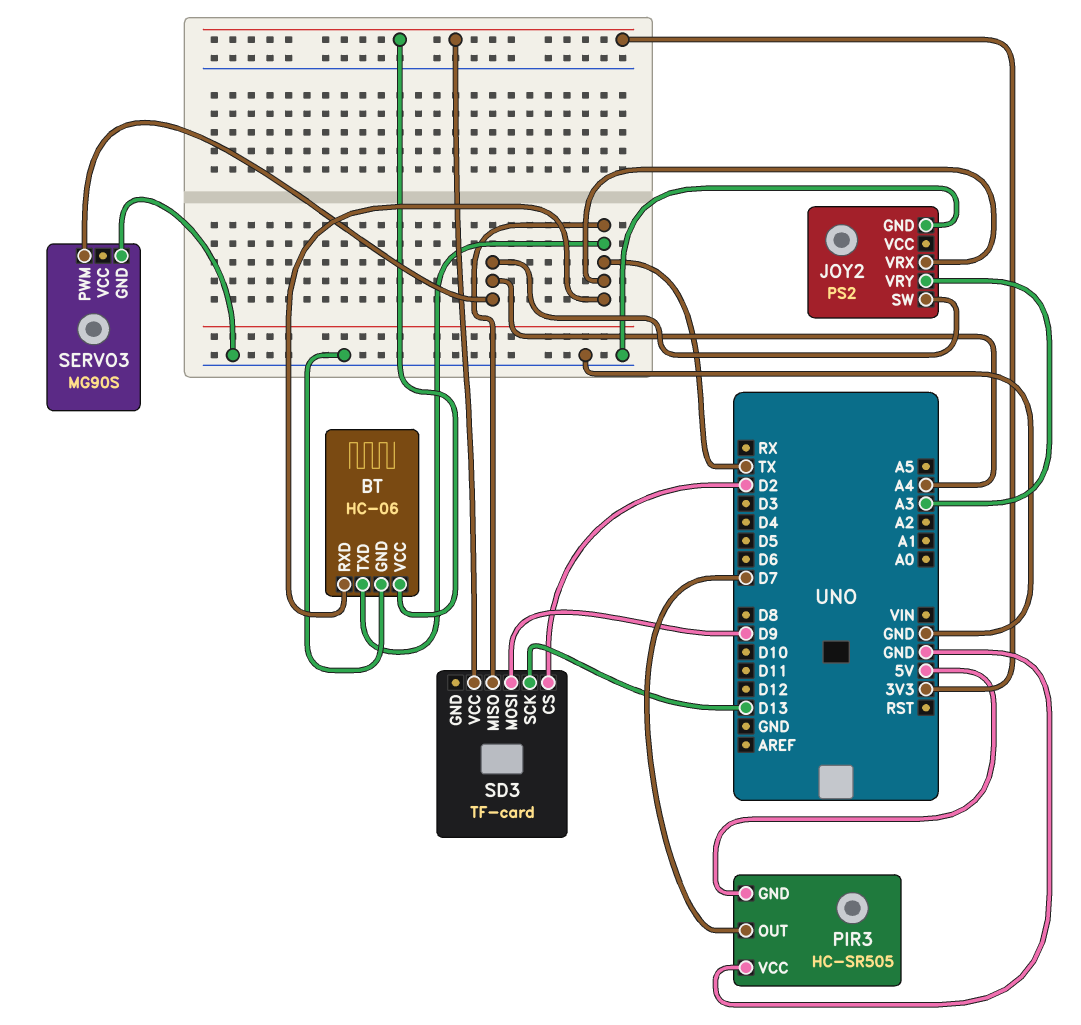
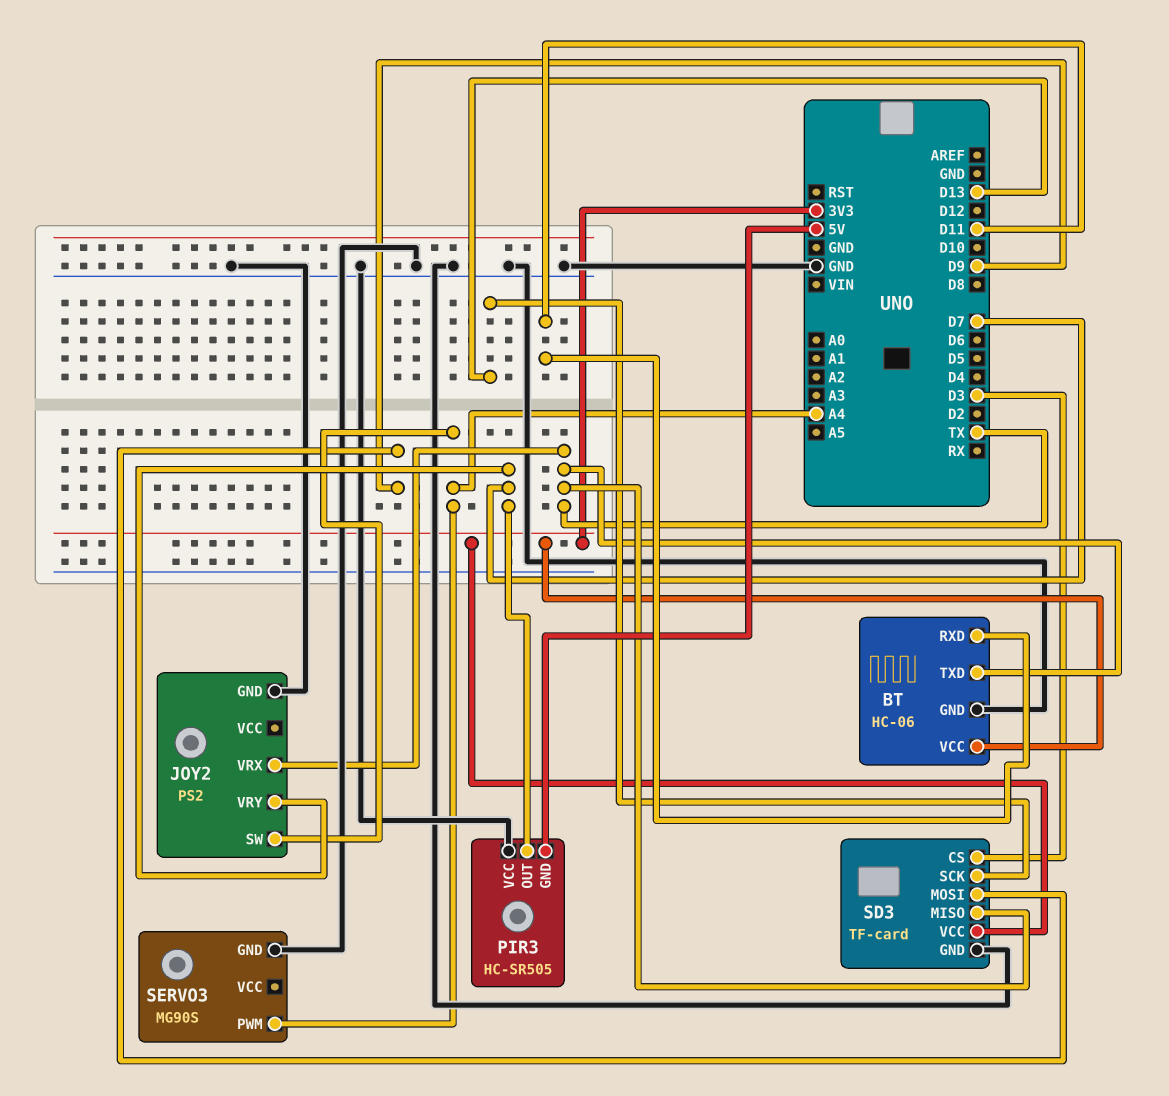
BT pin RXD: TX -> D11
JOY2 pin VRY: A3 -> D7
SD3 pin CS: D2 -> D3
SD3 pin GND: none -> GND

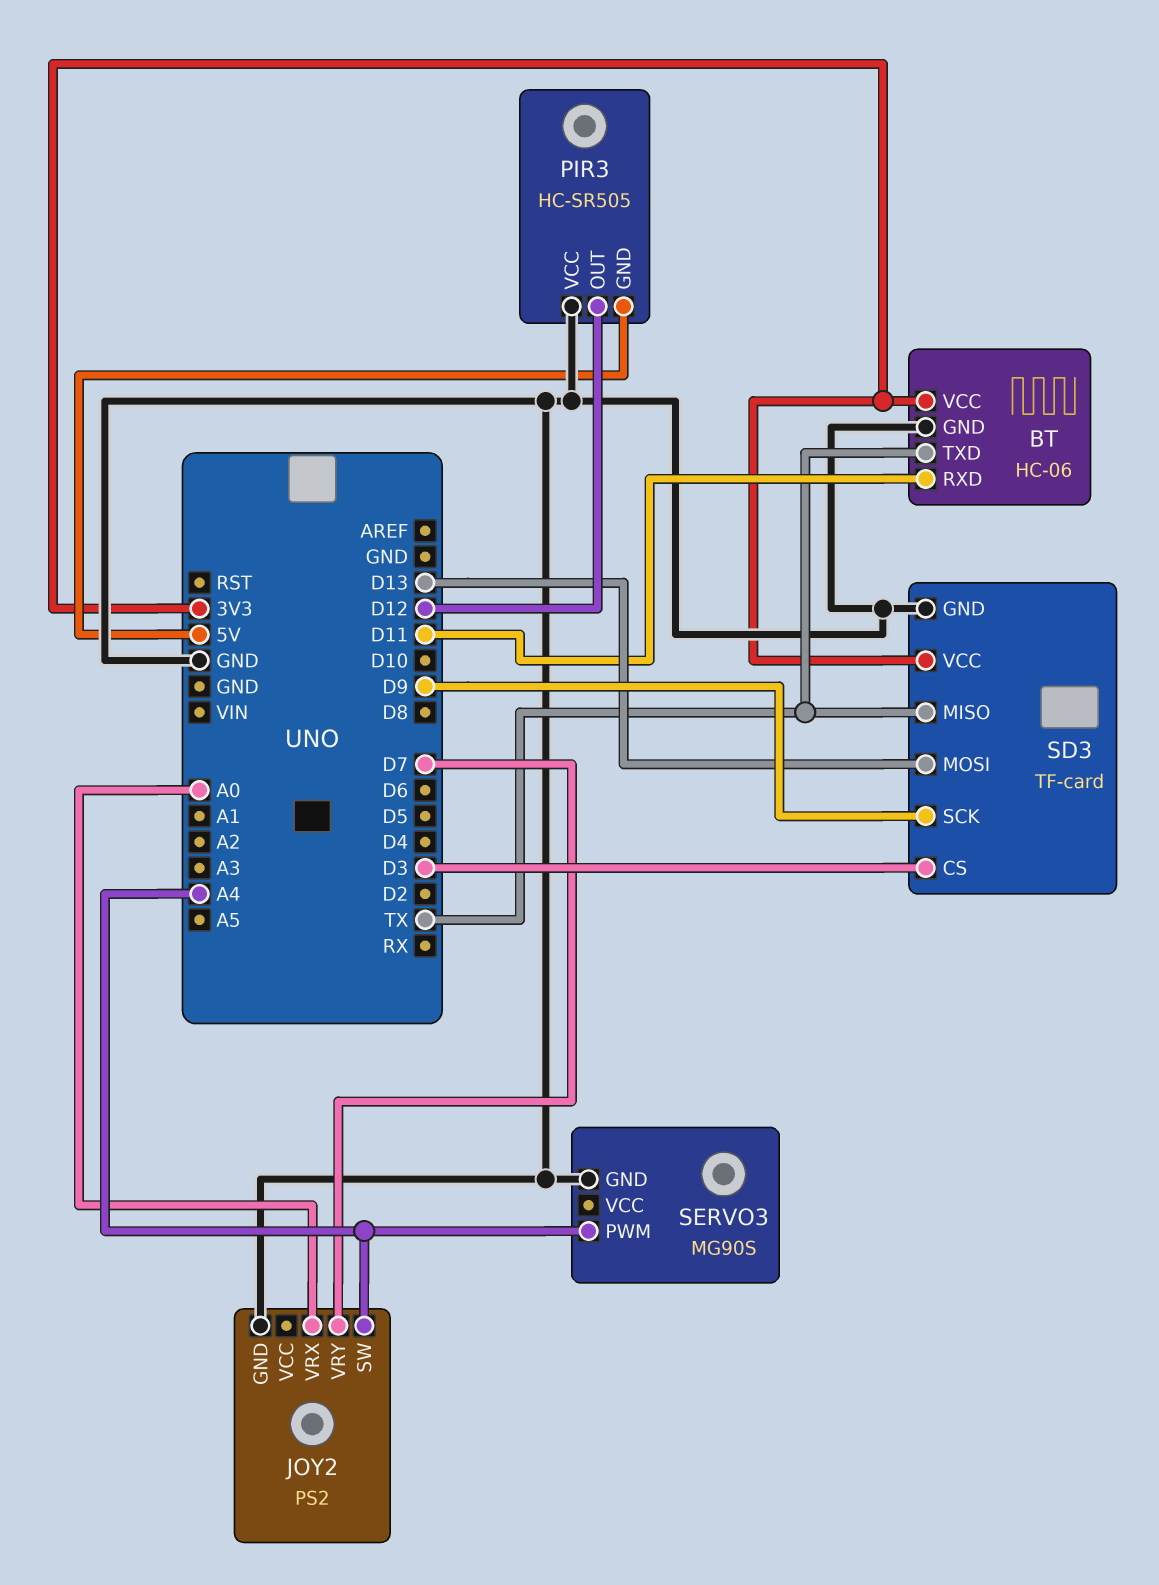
JOY2 pin VRX: TX -> A0
PIR3 pin OUT: D7 -> D12
SD3 pin MOSI: D9 -> D13
SD3 pin SCK: D13 -> D9

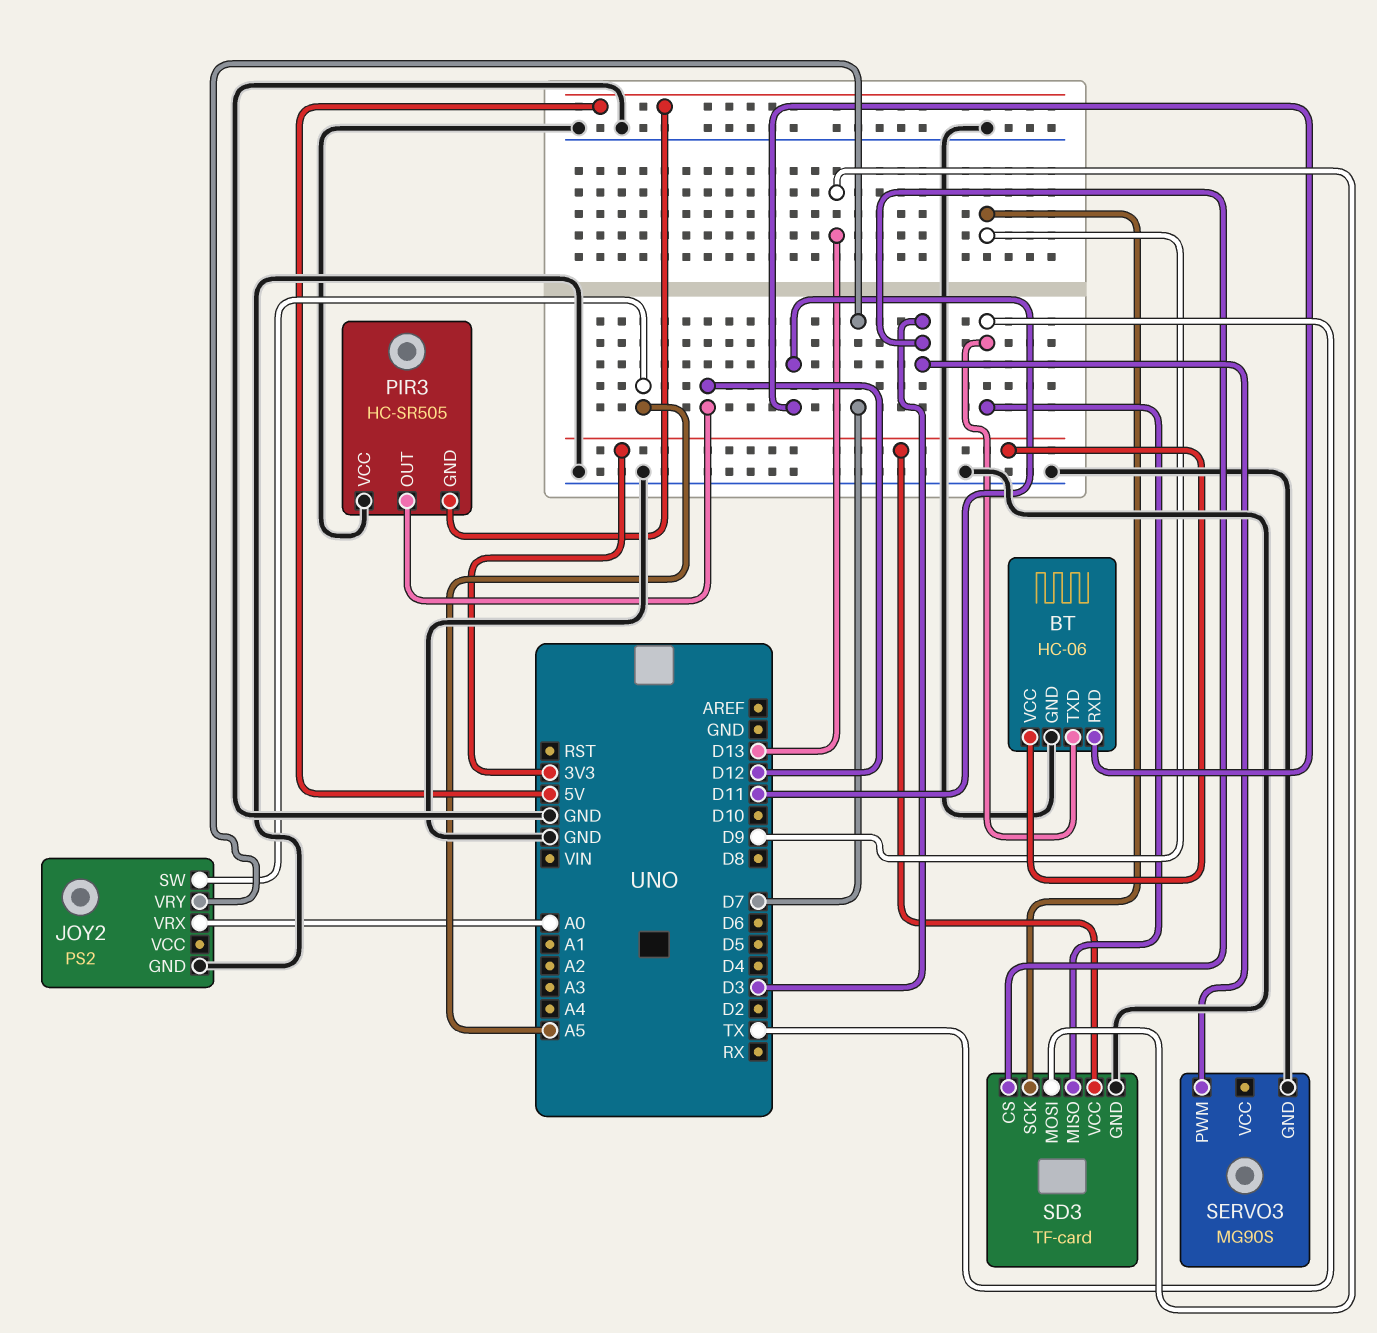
JOY2 pin SW: A4 -> A5
SERVO3 pin PWM: A4 -> D3

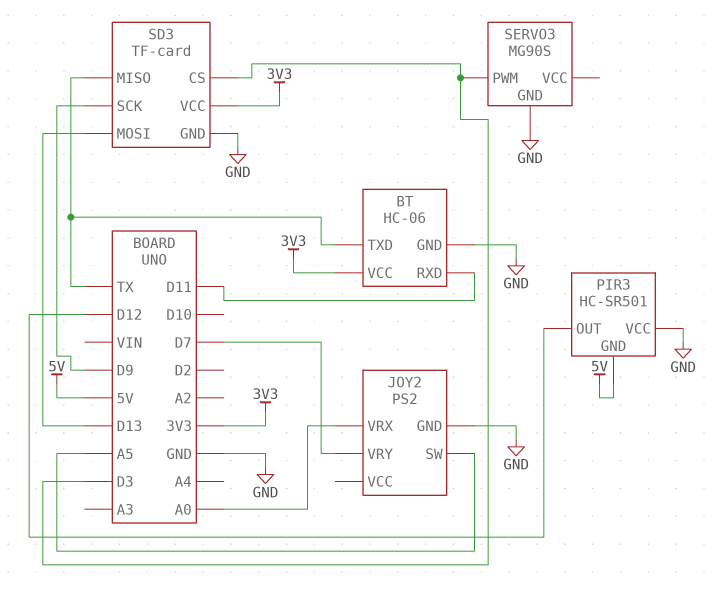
PIR3: HC-SR505 -> HC-SR501

